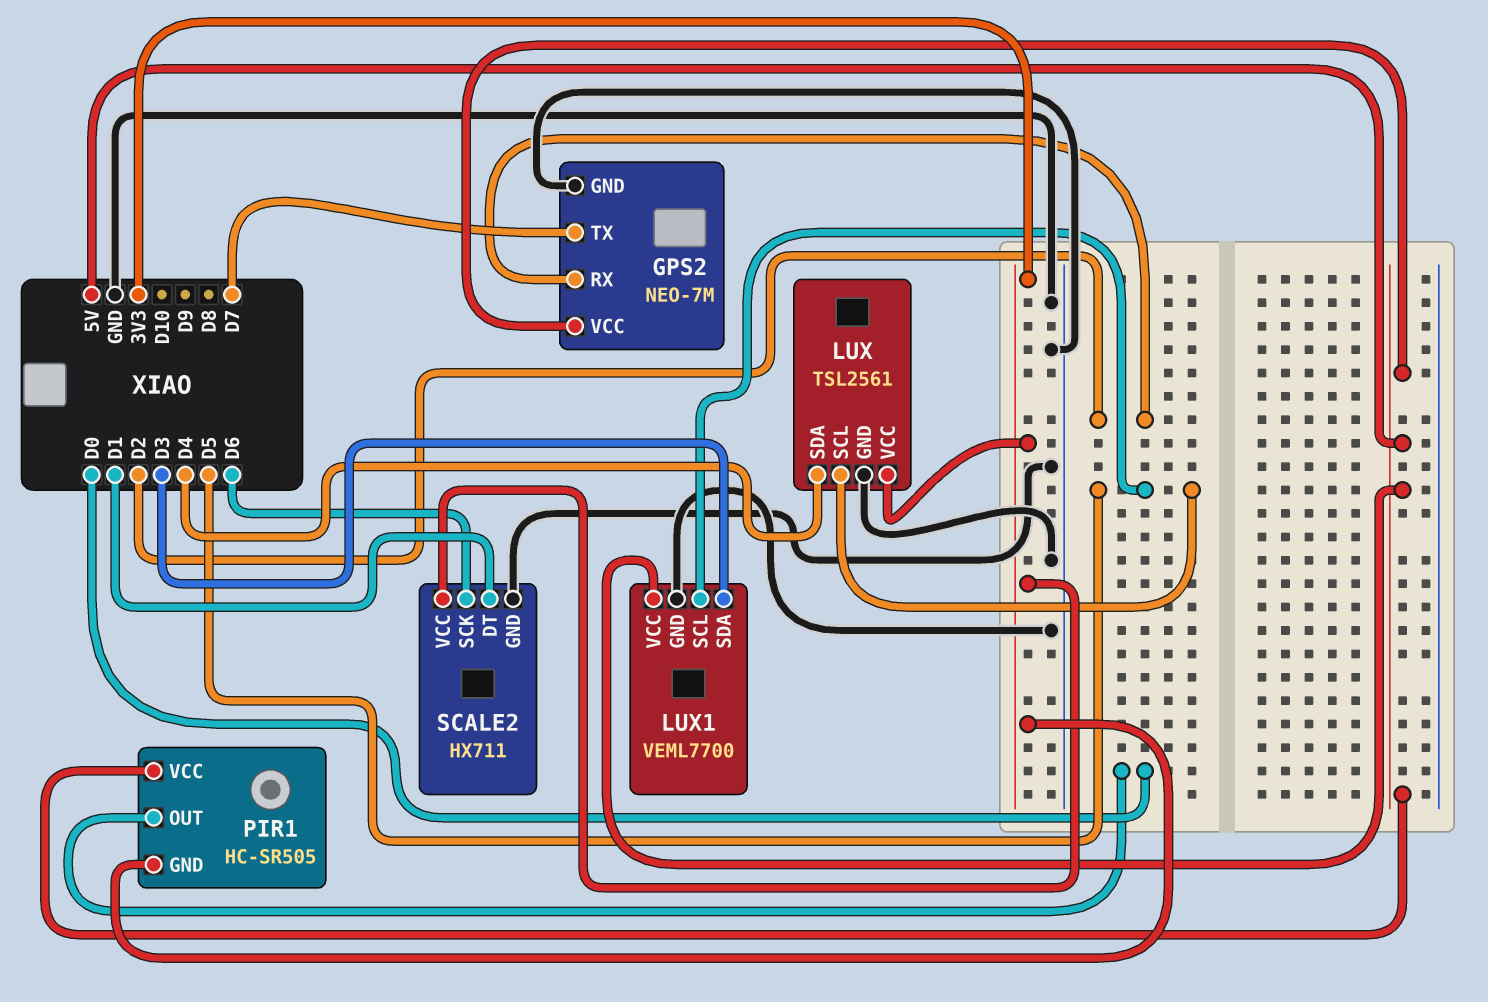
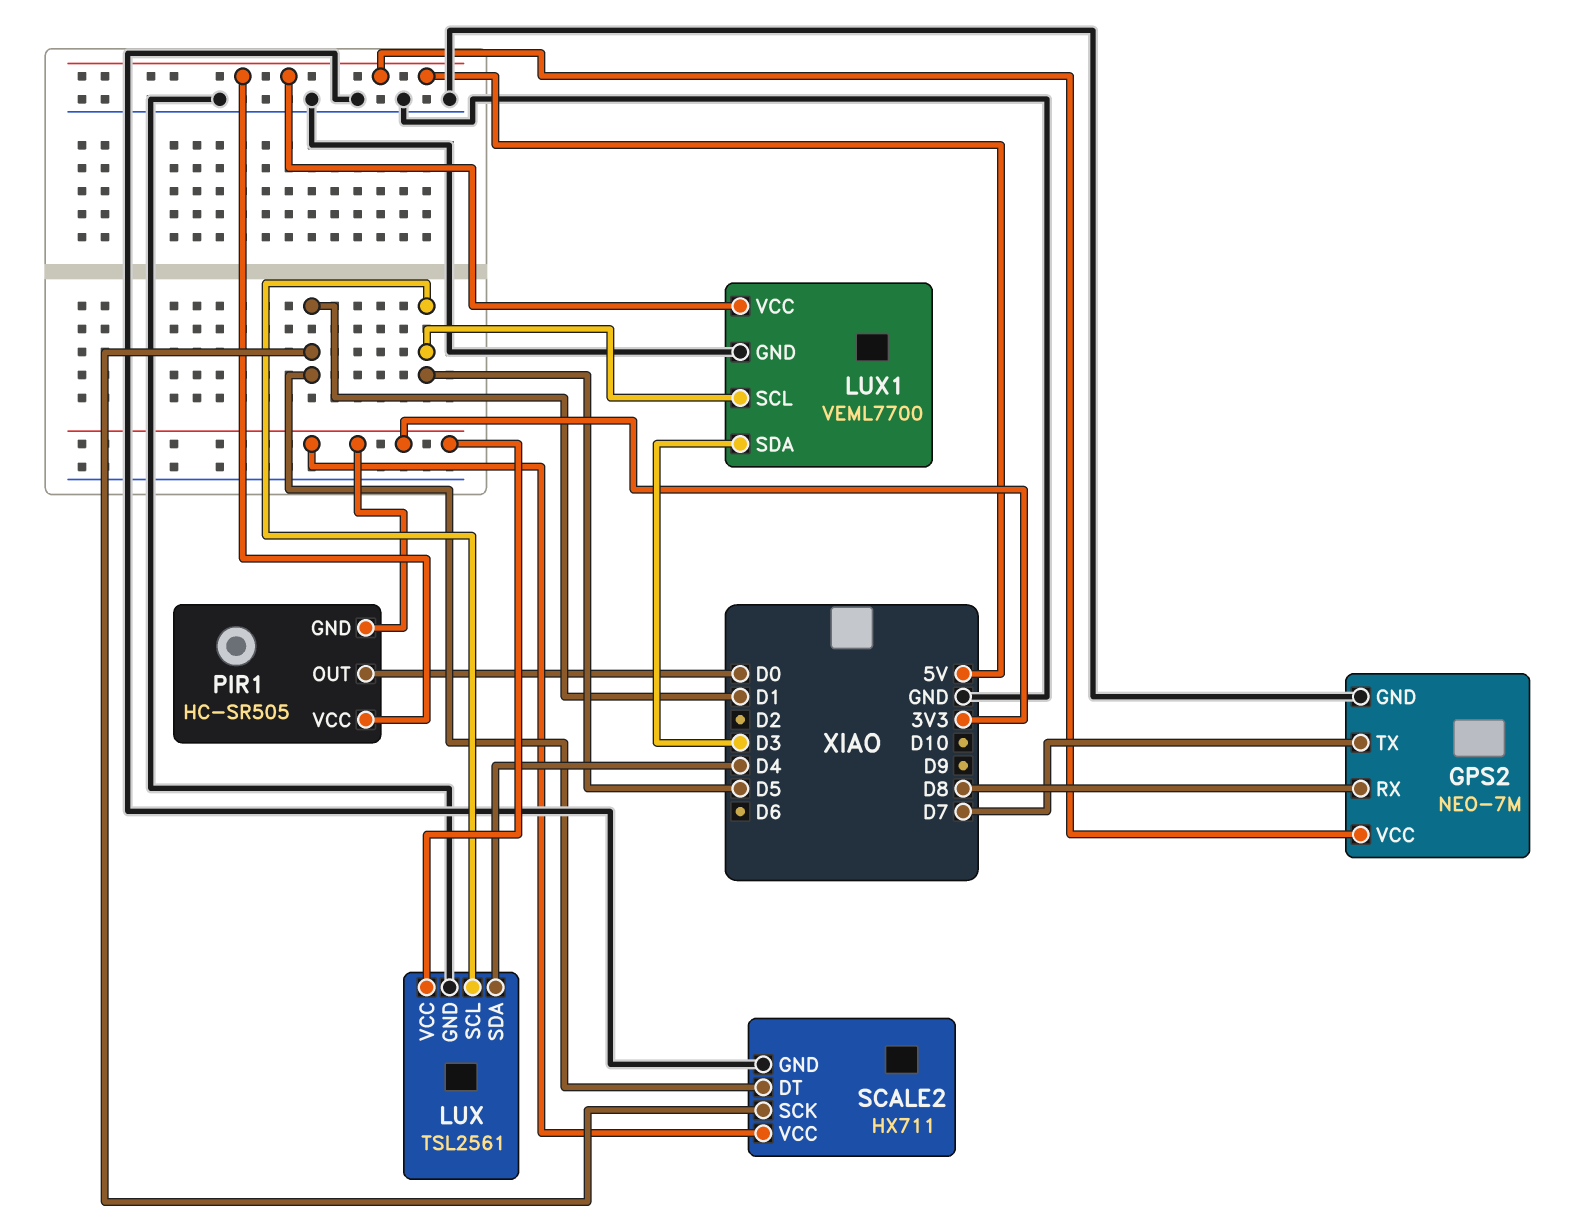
GPS2 pin RX: D2 -> D8
SCALE2 pin SCK: D6 -> D1

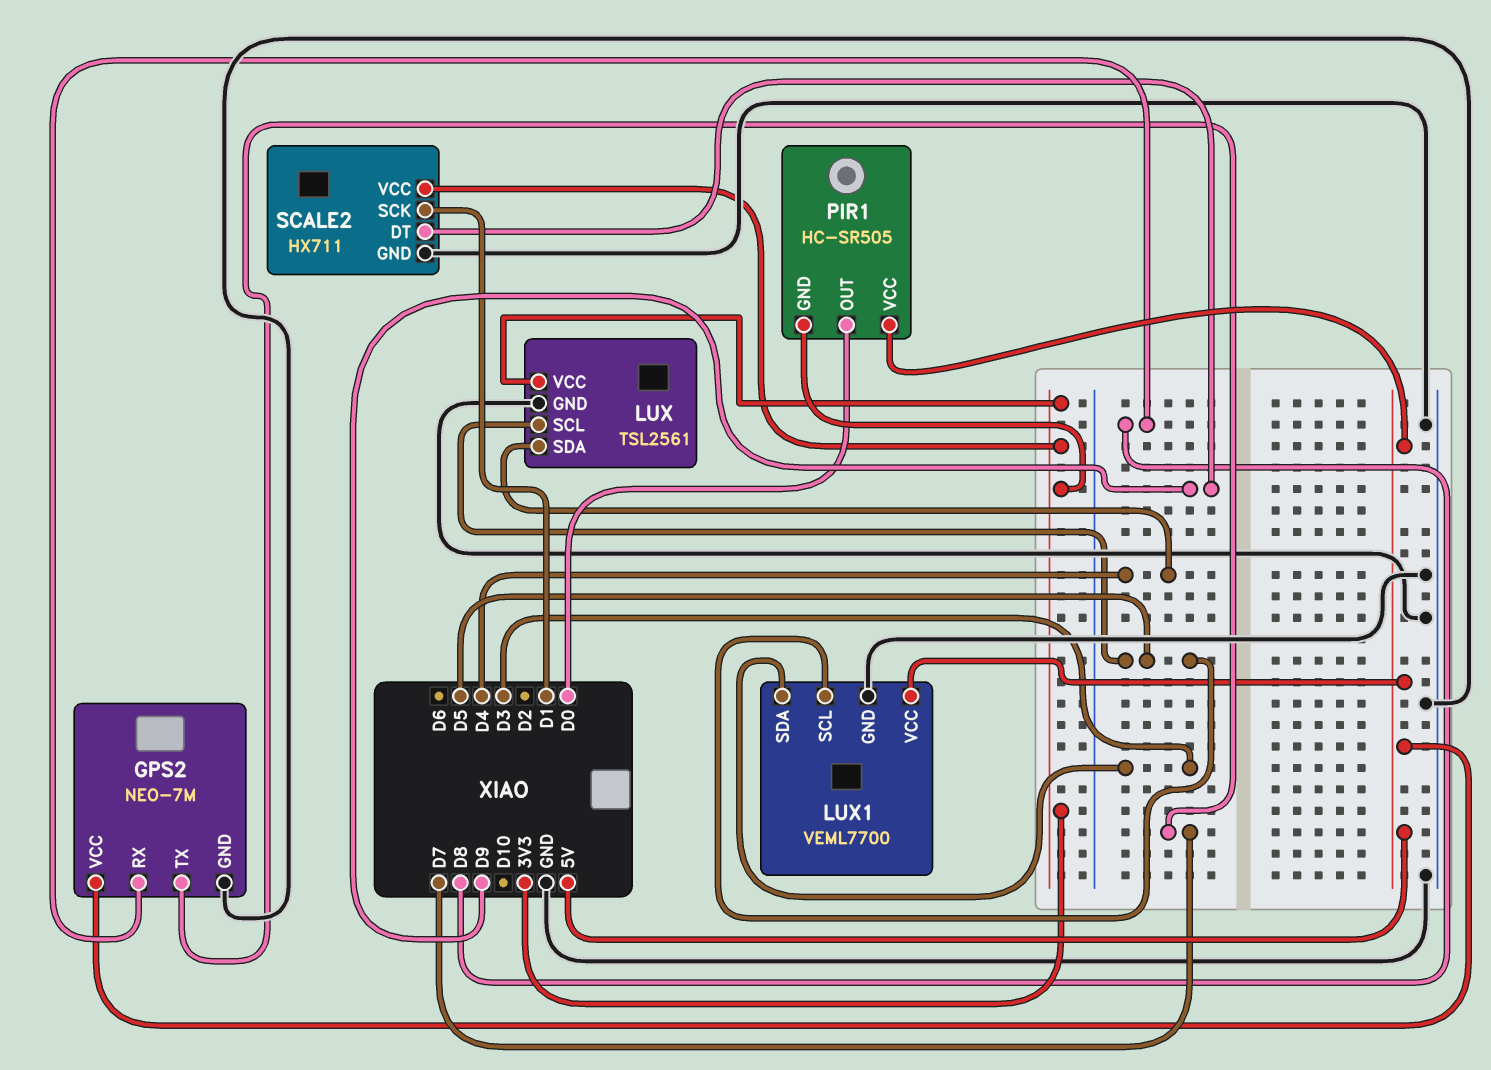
SCALE2 pin DT: D1 -> D9

